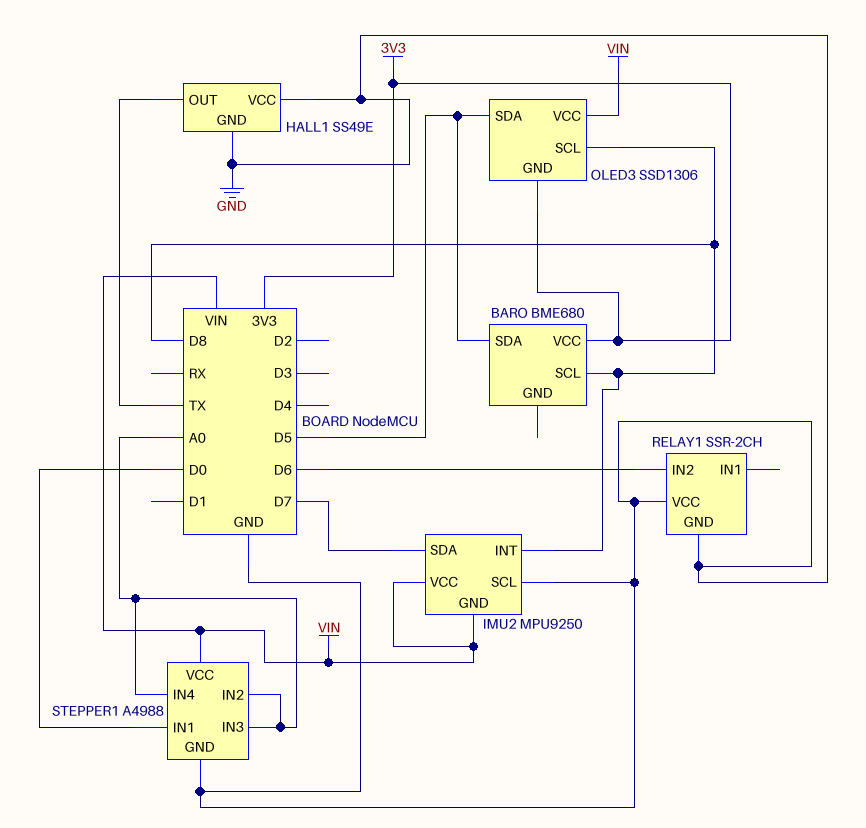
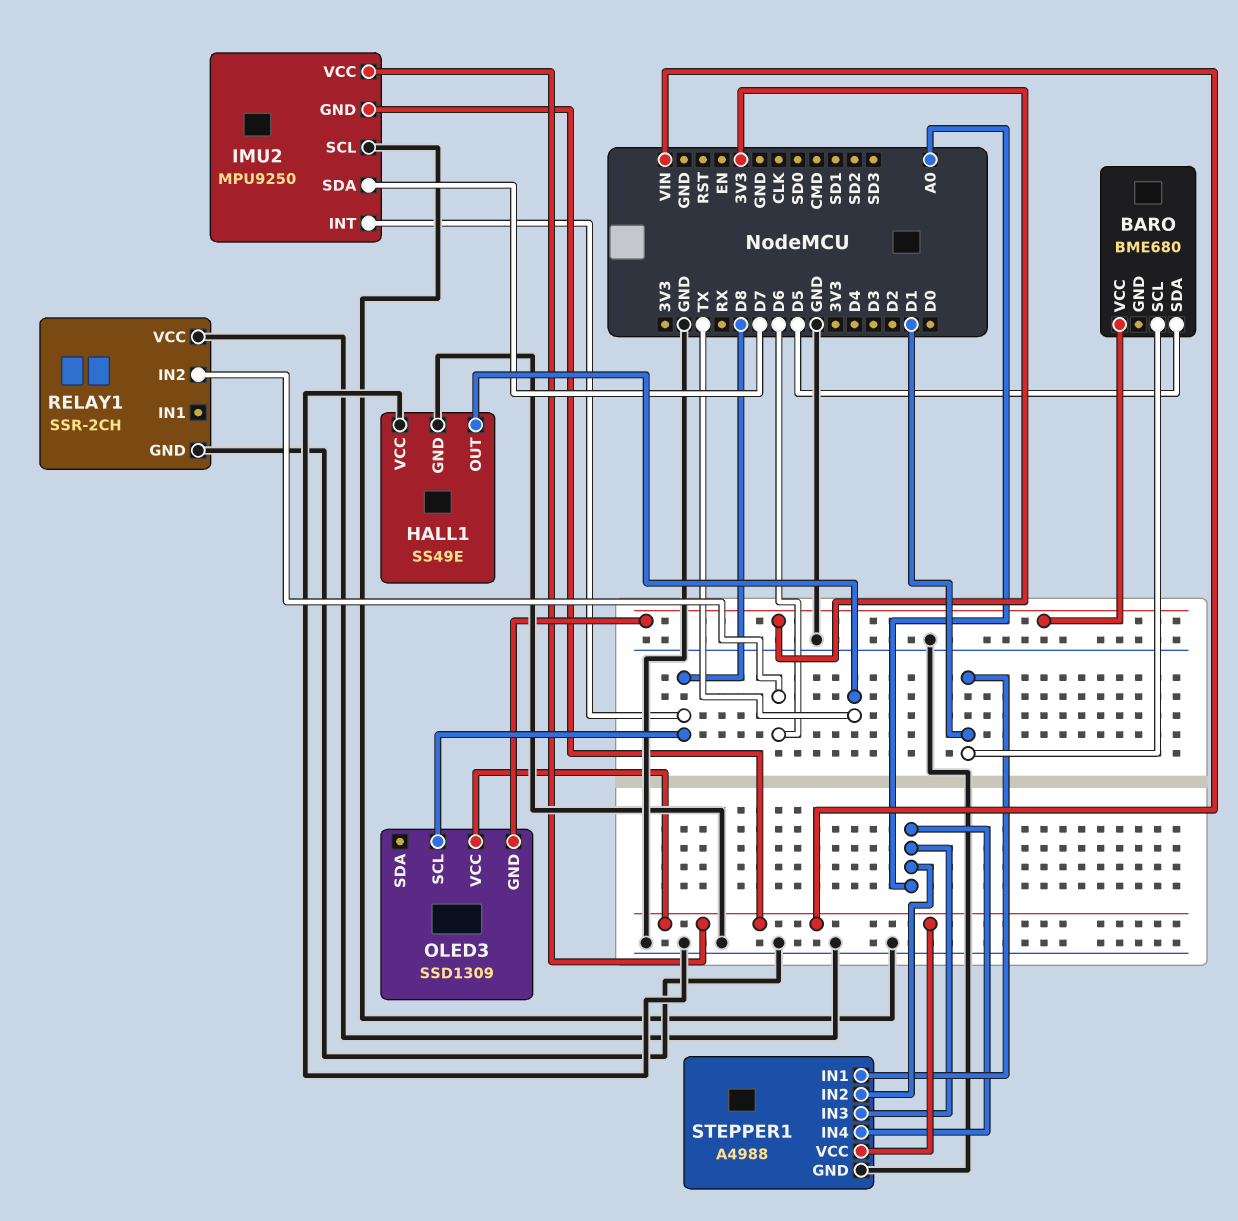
BARO pin SCL: D8 -> D1
OLED3: SSD1306 -> SSD1309
OLED3 pin SDA: D5 -> none
STEPPER1 pin IN1: D0 -> D1

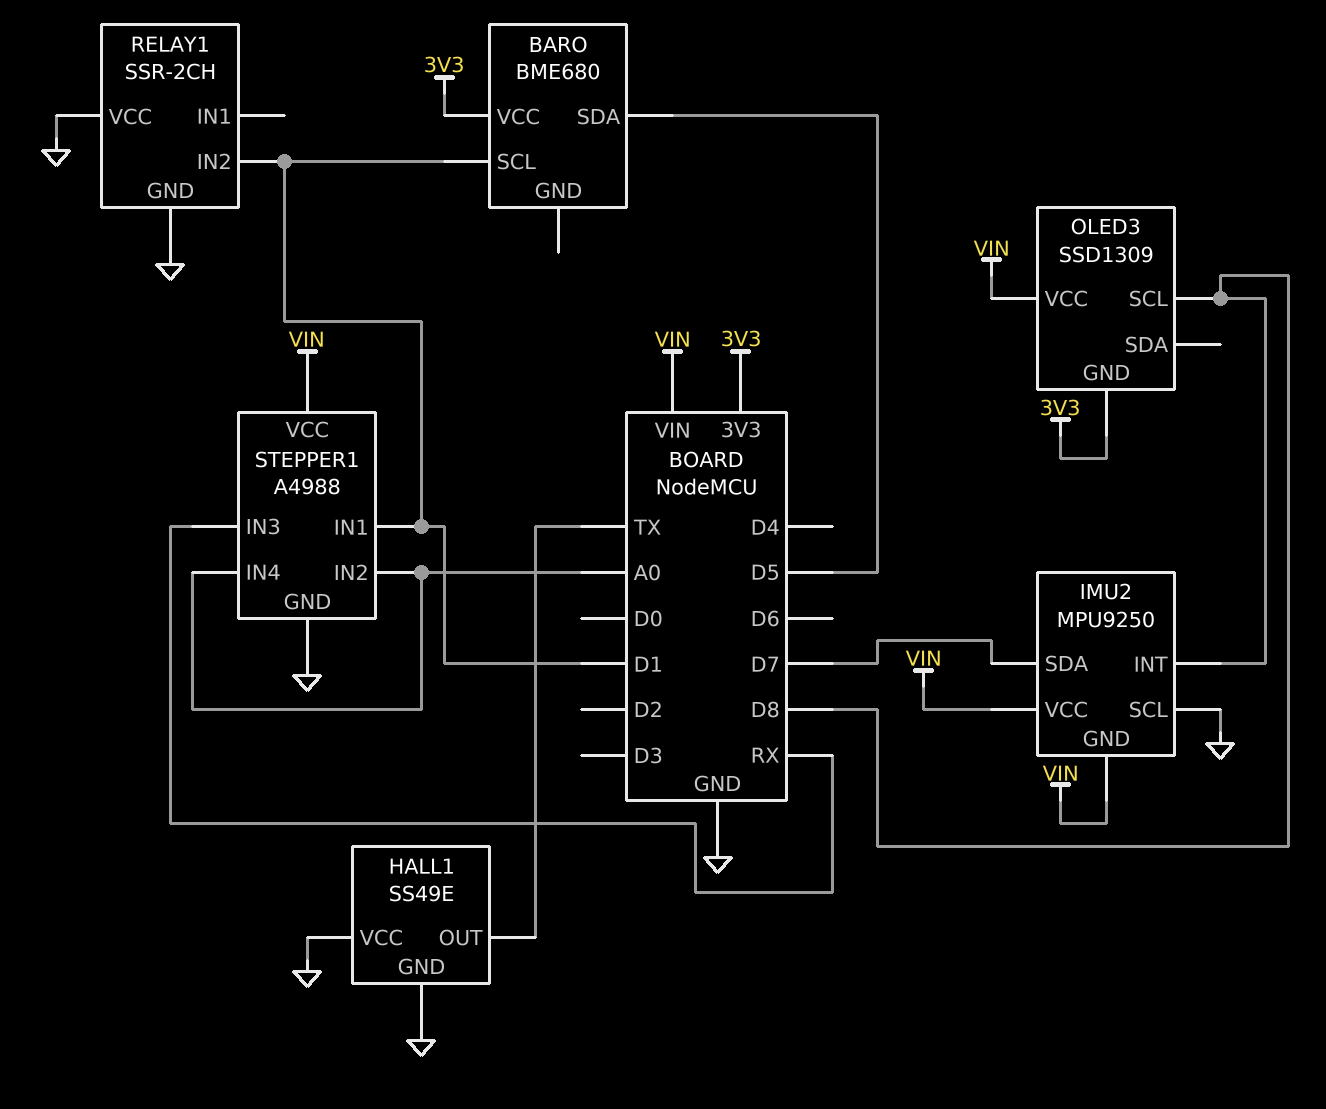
RELAY1 pin IN2: D6 -> D1
STEPPER1 pin IN3: A0 -> RX

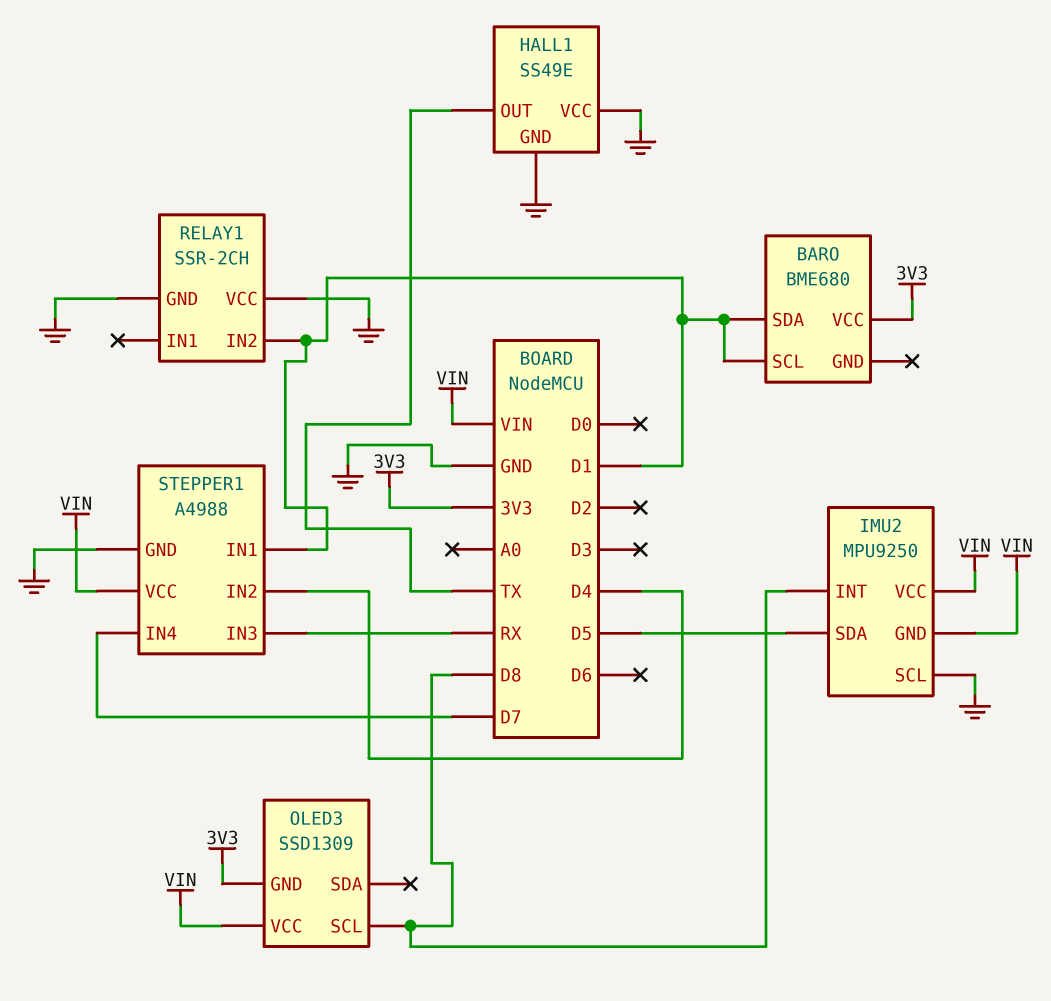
BARO pin SDA: D5 -> D1
IMU2 pin SDA: D7 -> D5
STEPPER1 pin IN2: A0 -> D4
STEPPER1 pin IN4: A0 -> D7

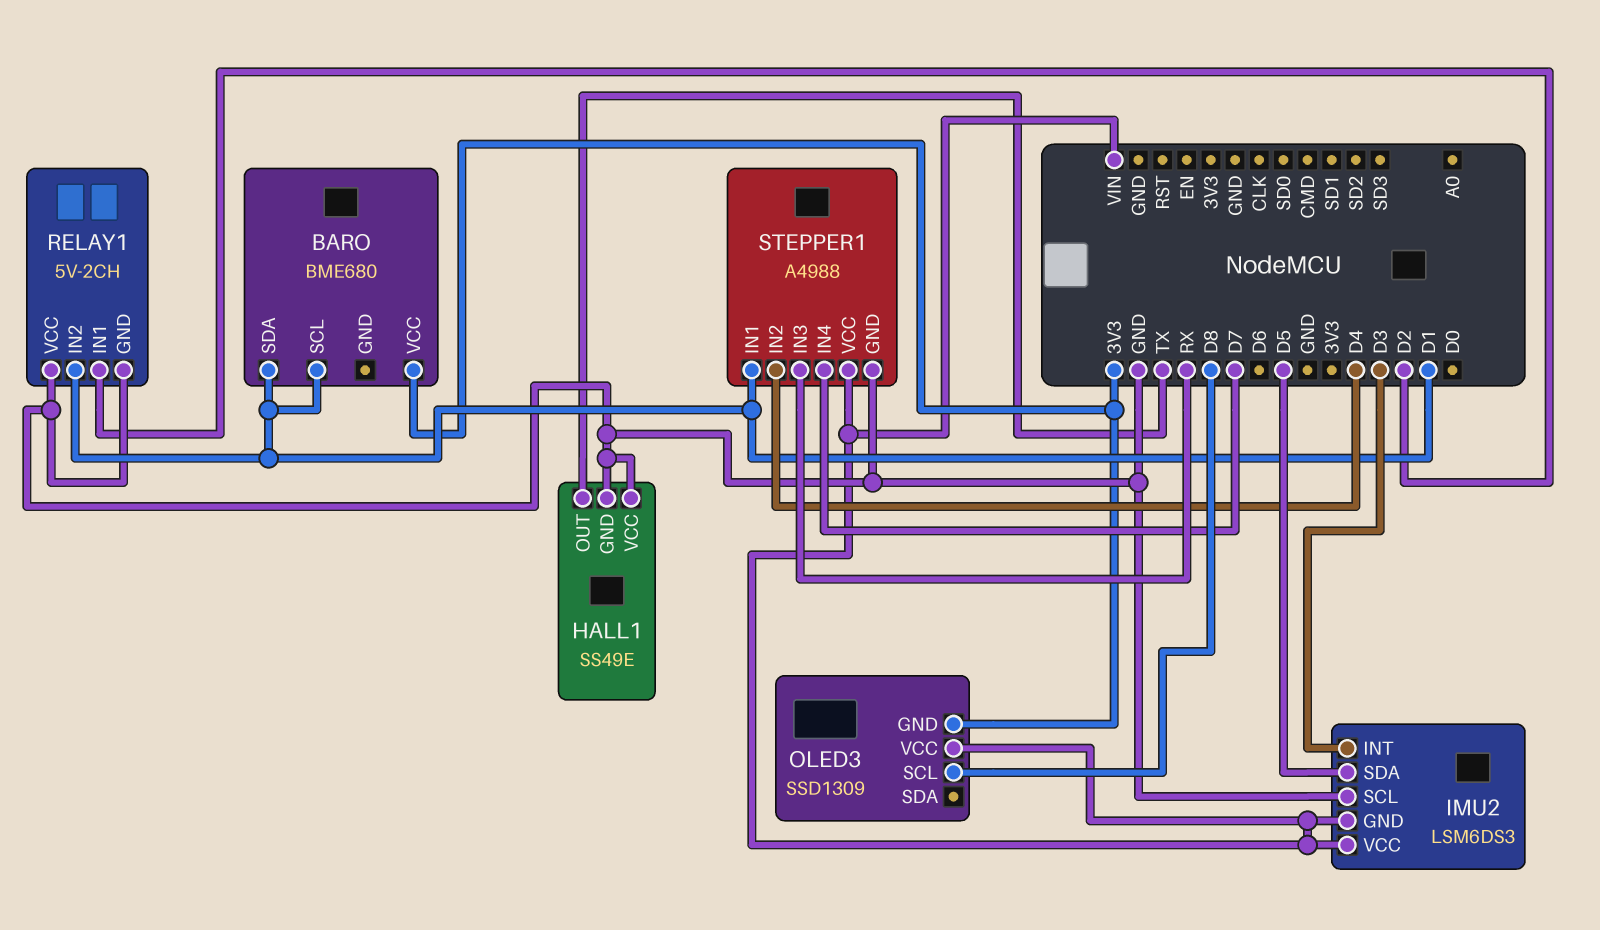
IMU2: MPU9250 -> LSM6DS3
IMU2 pin INT: D8 -> D3
RELAY1: SSR-2CH -> 5V-2CH
RELAY1 pin IN1: none -> D2

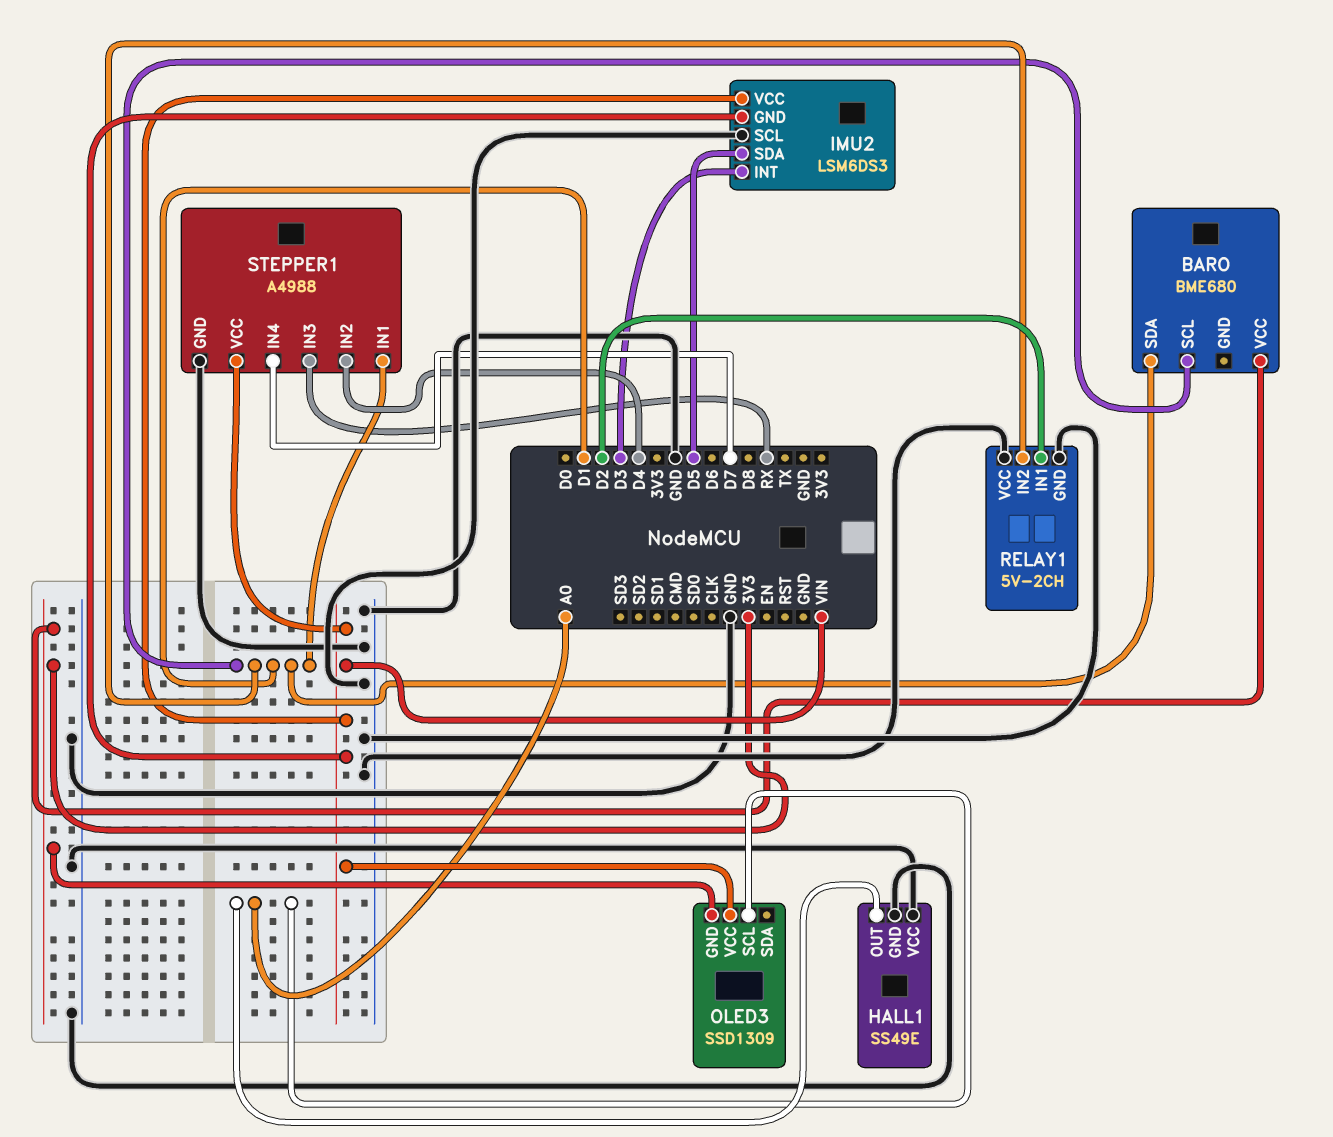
HALL1 pin OUT: TX -> A0
OLED3 pin SCL: D8 -> A0

